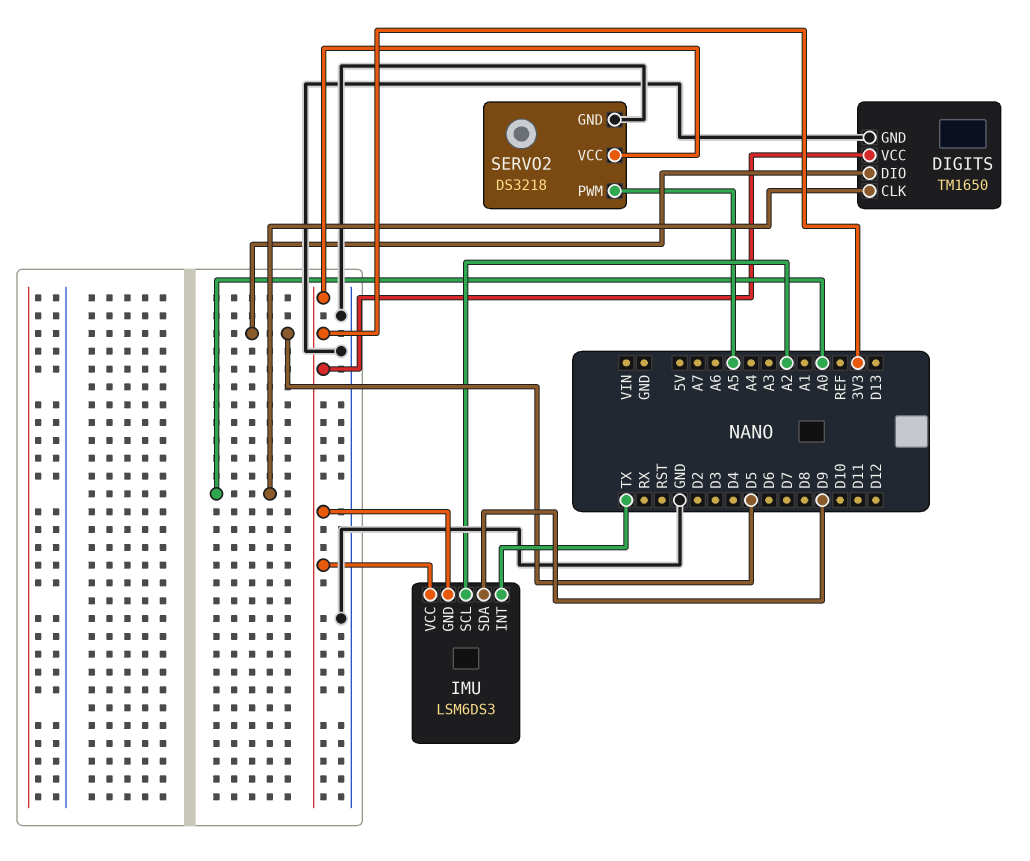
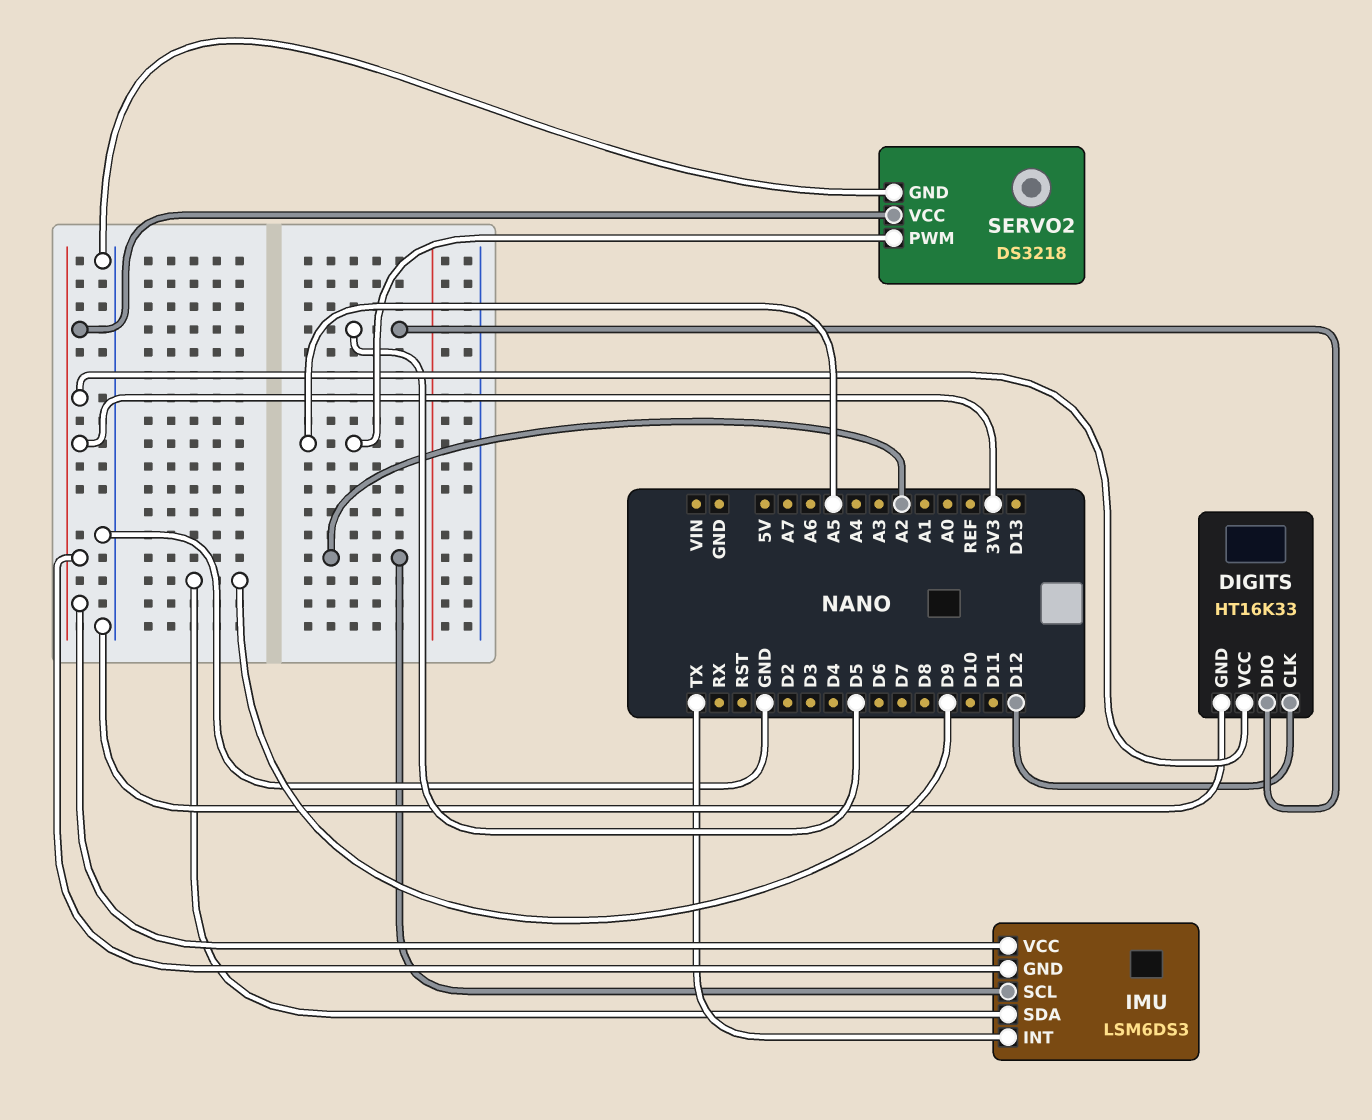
DIGITS: TM1650 -> HT16K33
DIGITS pin CLK: A0 -> D12

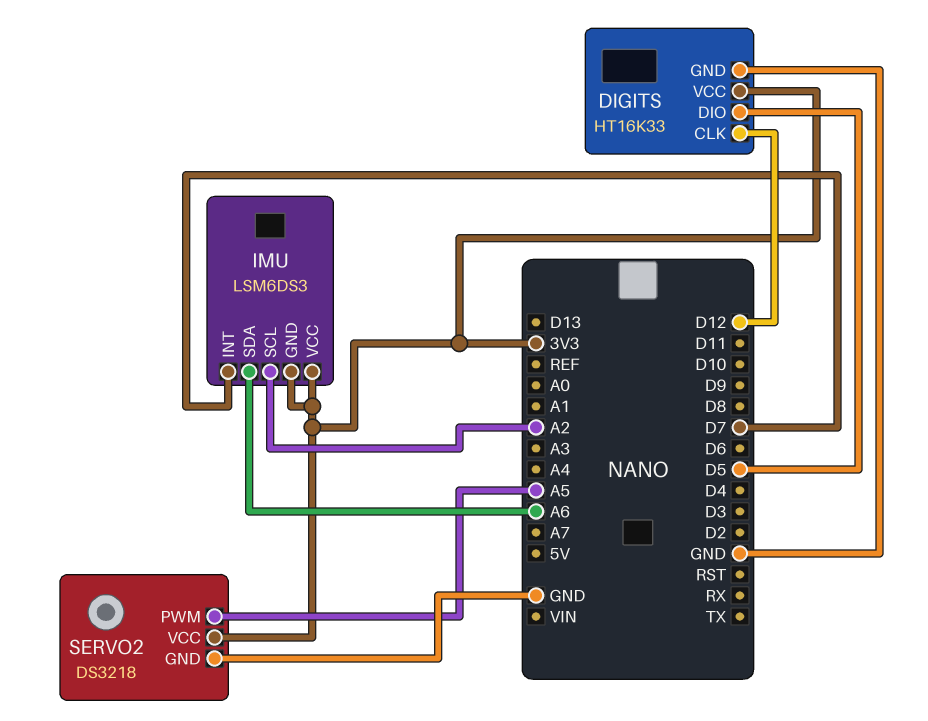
IMU pin INT: TX -> D7
IMU pin SDA: D9 -> A6

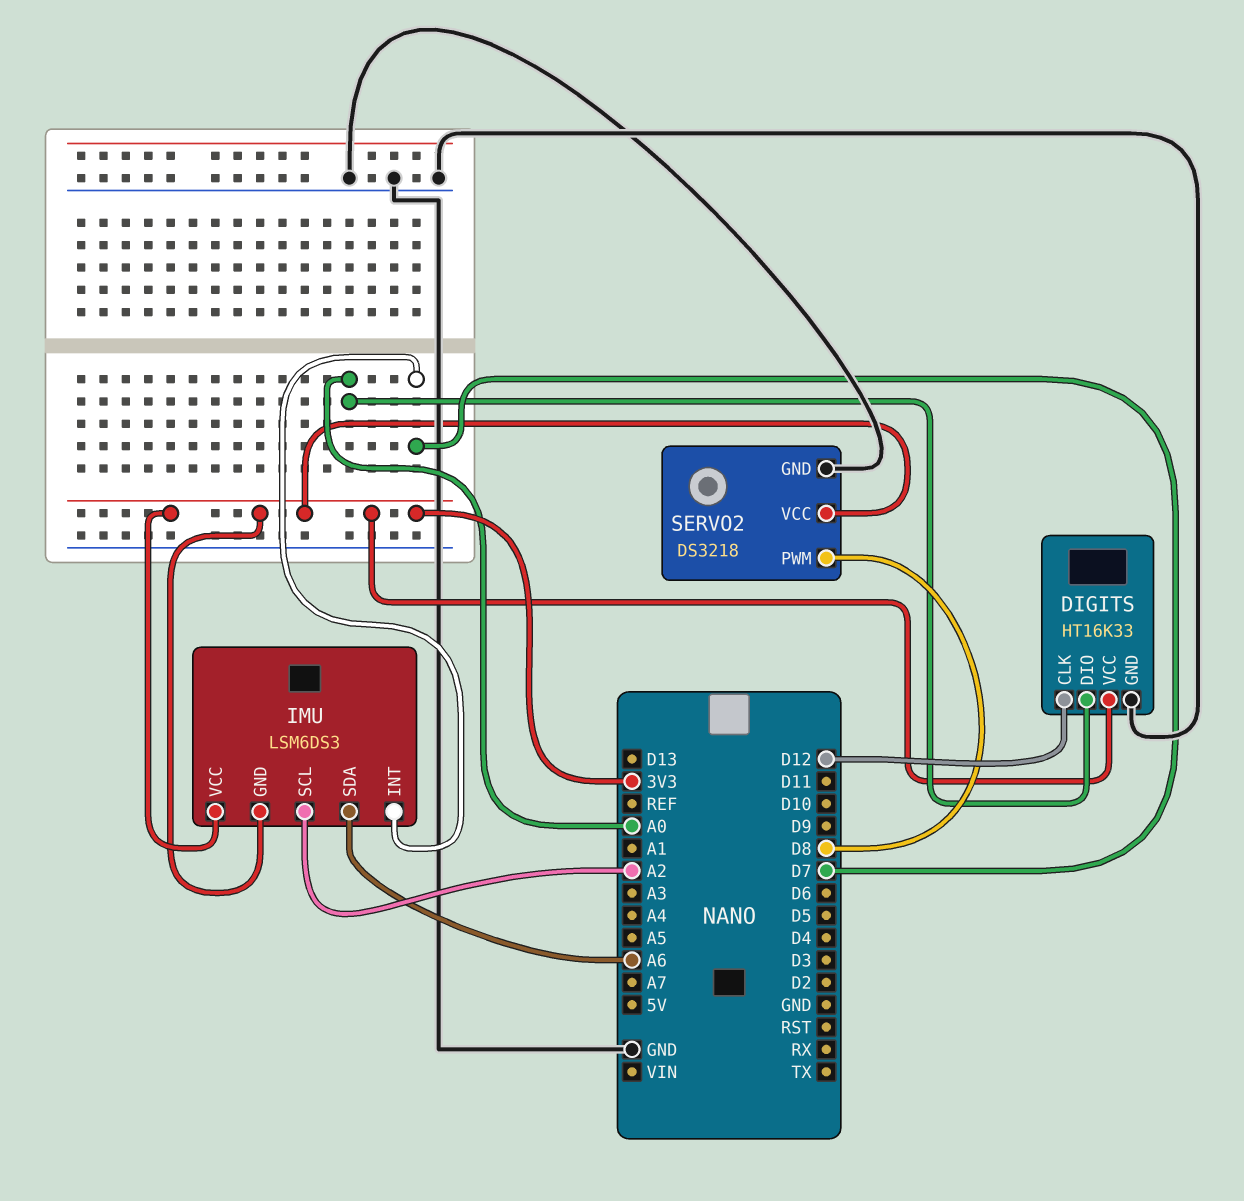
DIGITS pin DIO: D5 -> A0
SERVO2 pin PWM: A5 -> D8

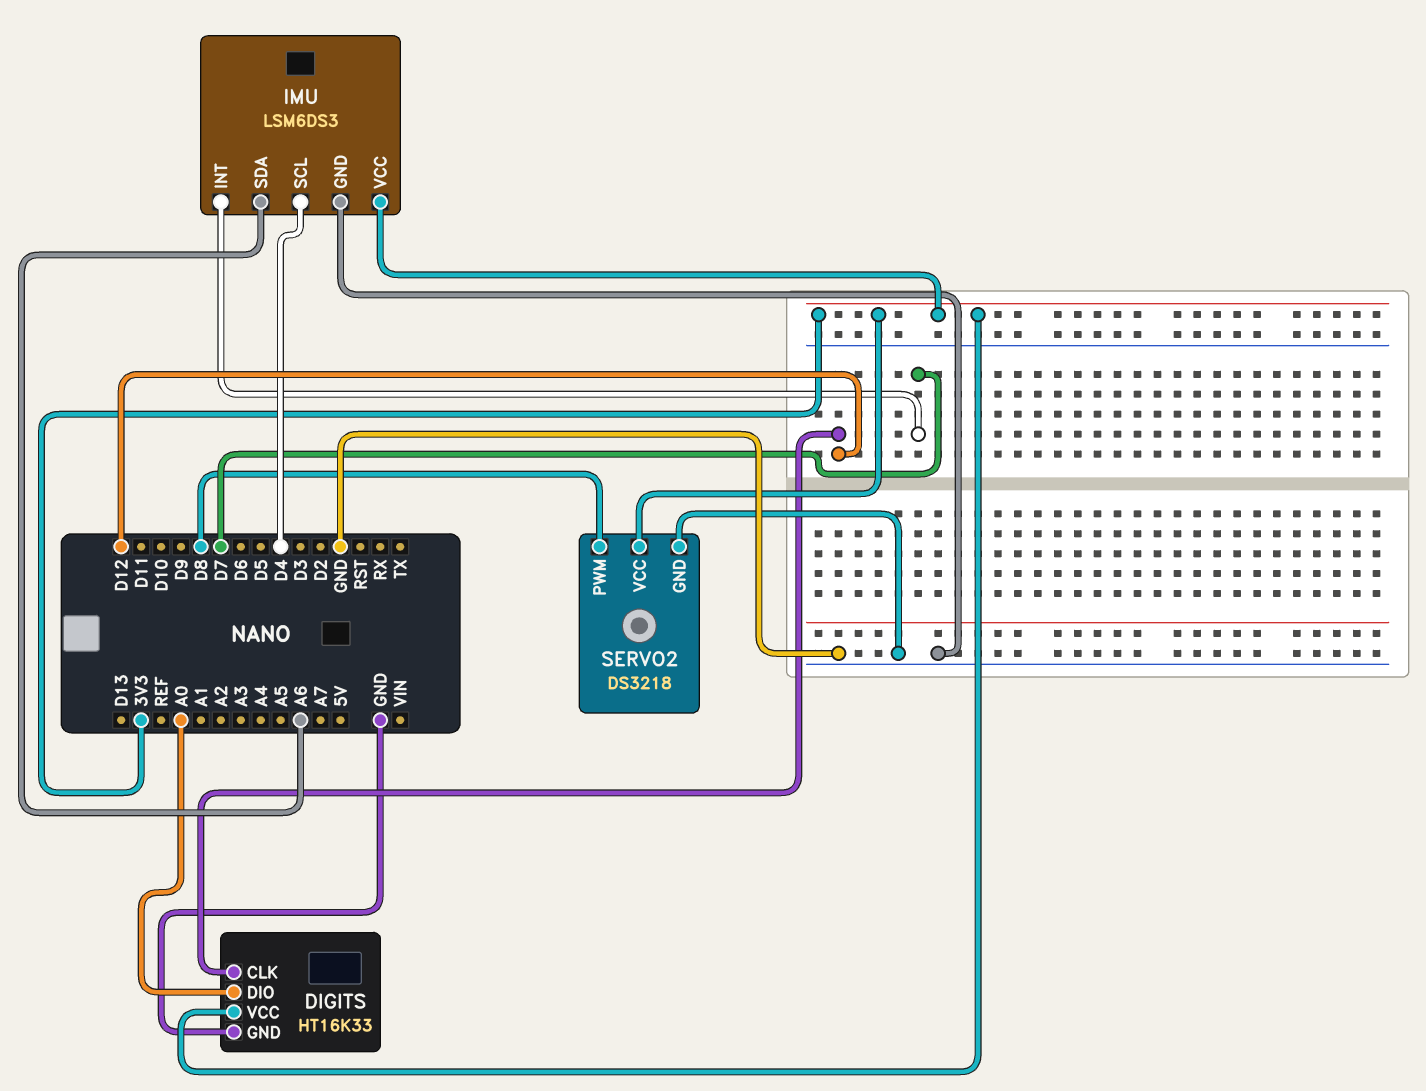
IMU pin GND: 3V3 -> GND
IMU pin SCL: A2 -> D4

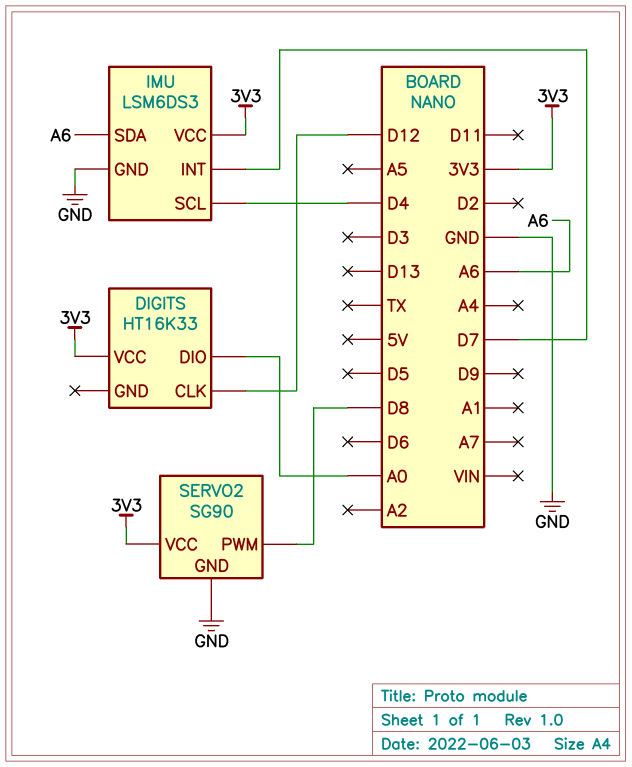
DIGITS pin GND: GND -> none
SERVO2: DS3218 -> SG90

